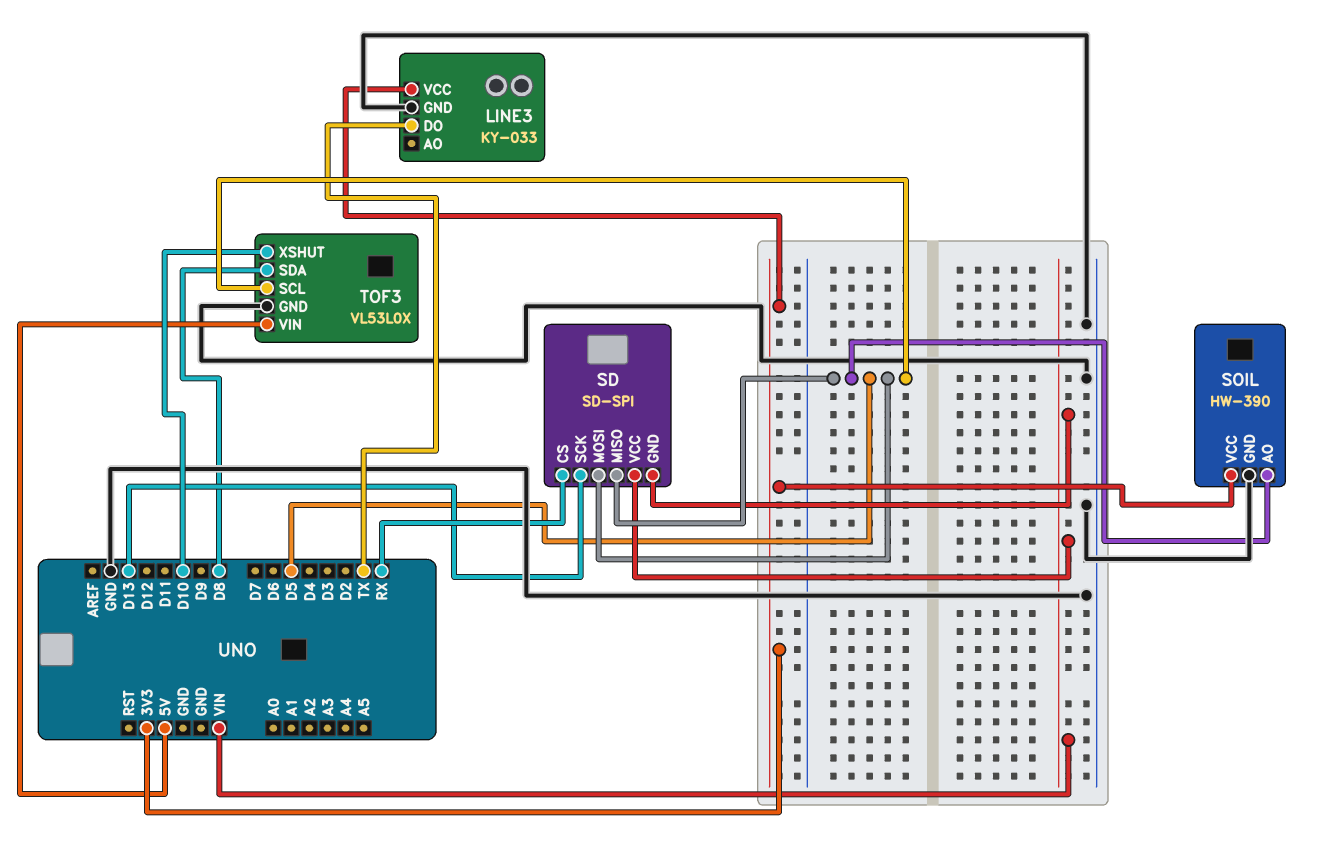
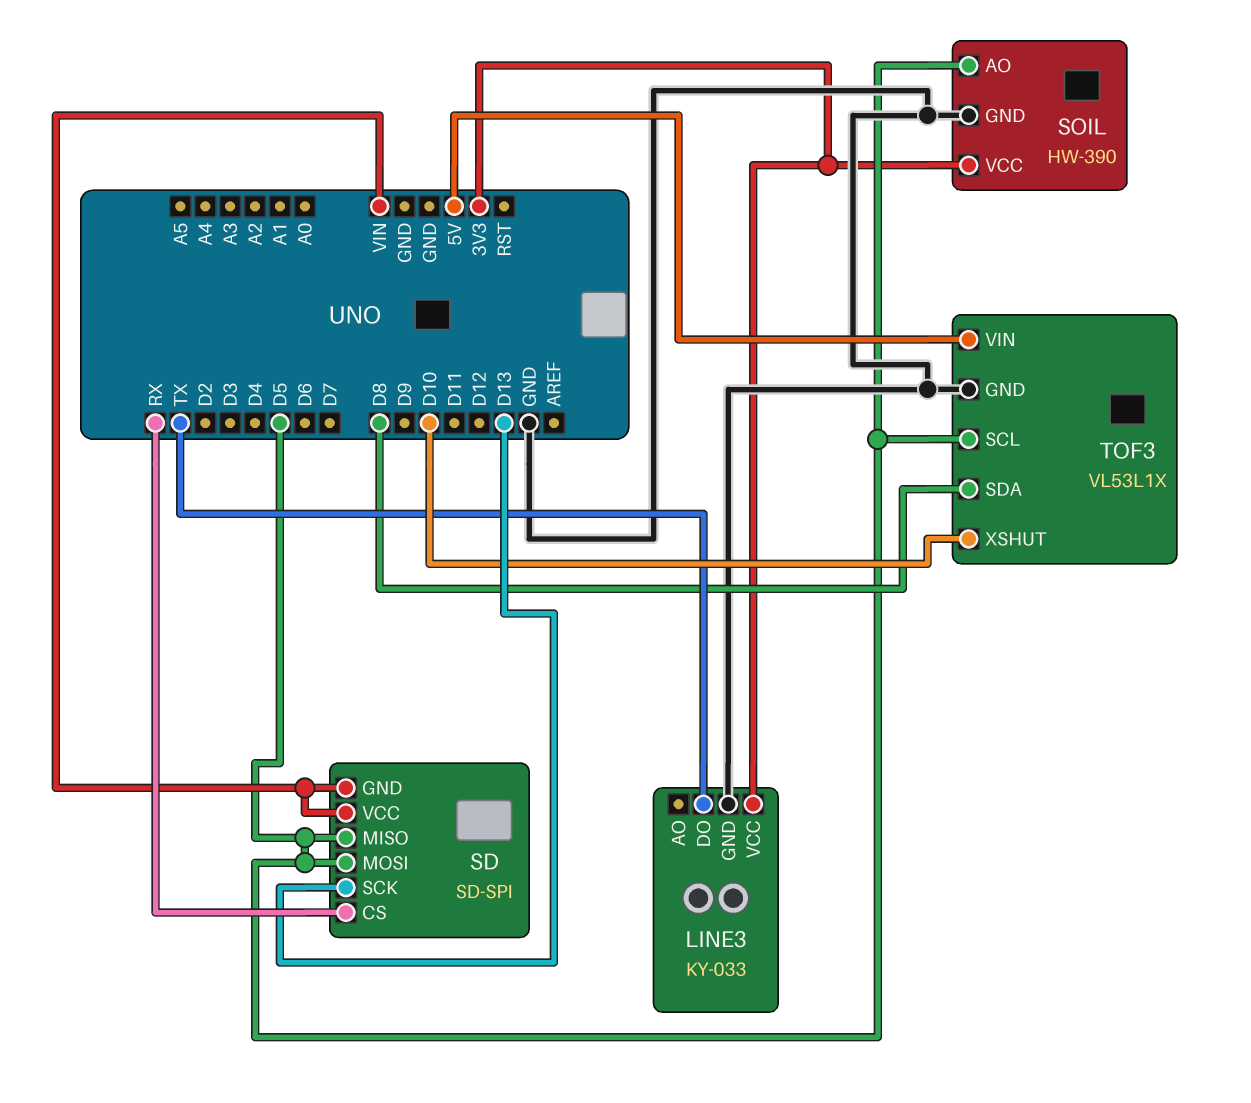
TOF3: VL53L0X -> VL53L1X

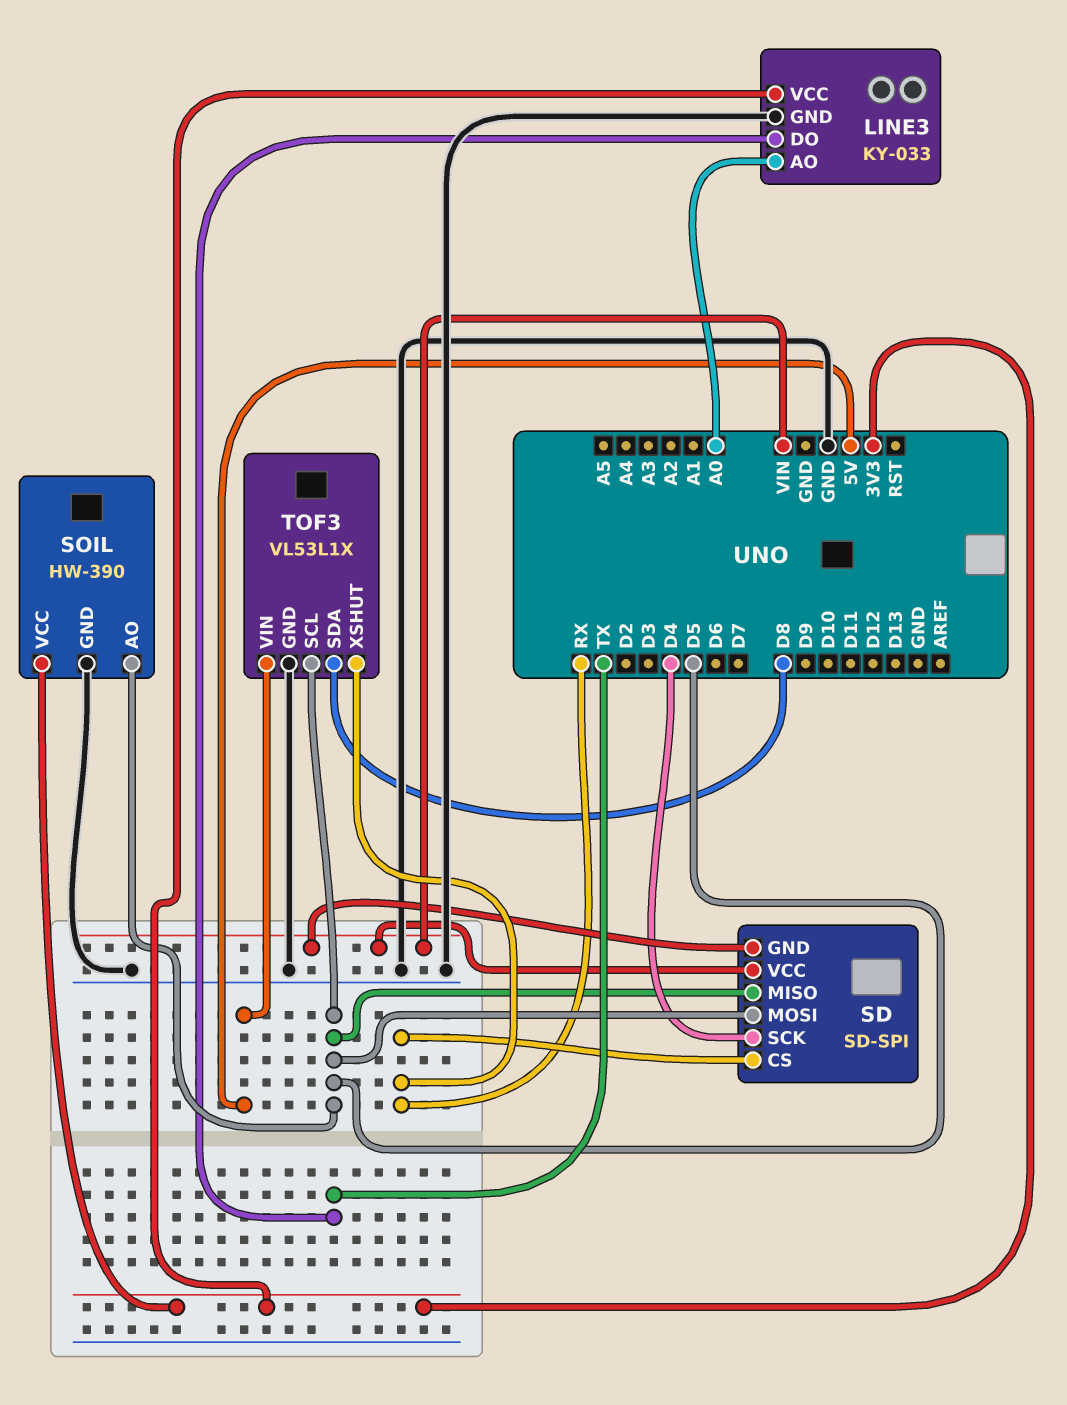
LINE3 pin AO: none -> A0
SD pin SCK: D13 -> D4
TOF3 pin XSHUT: D10 -> RX

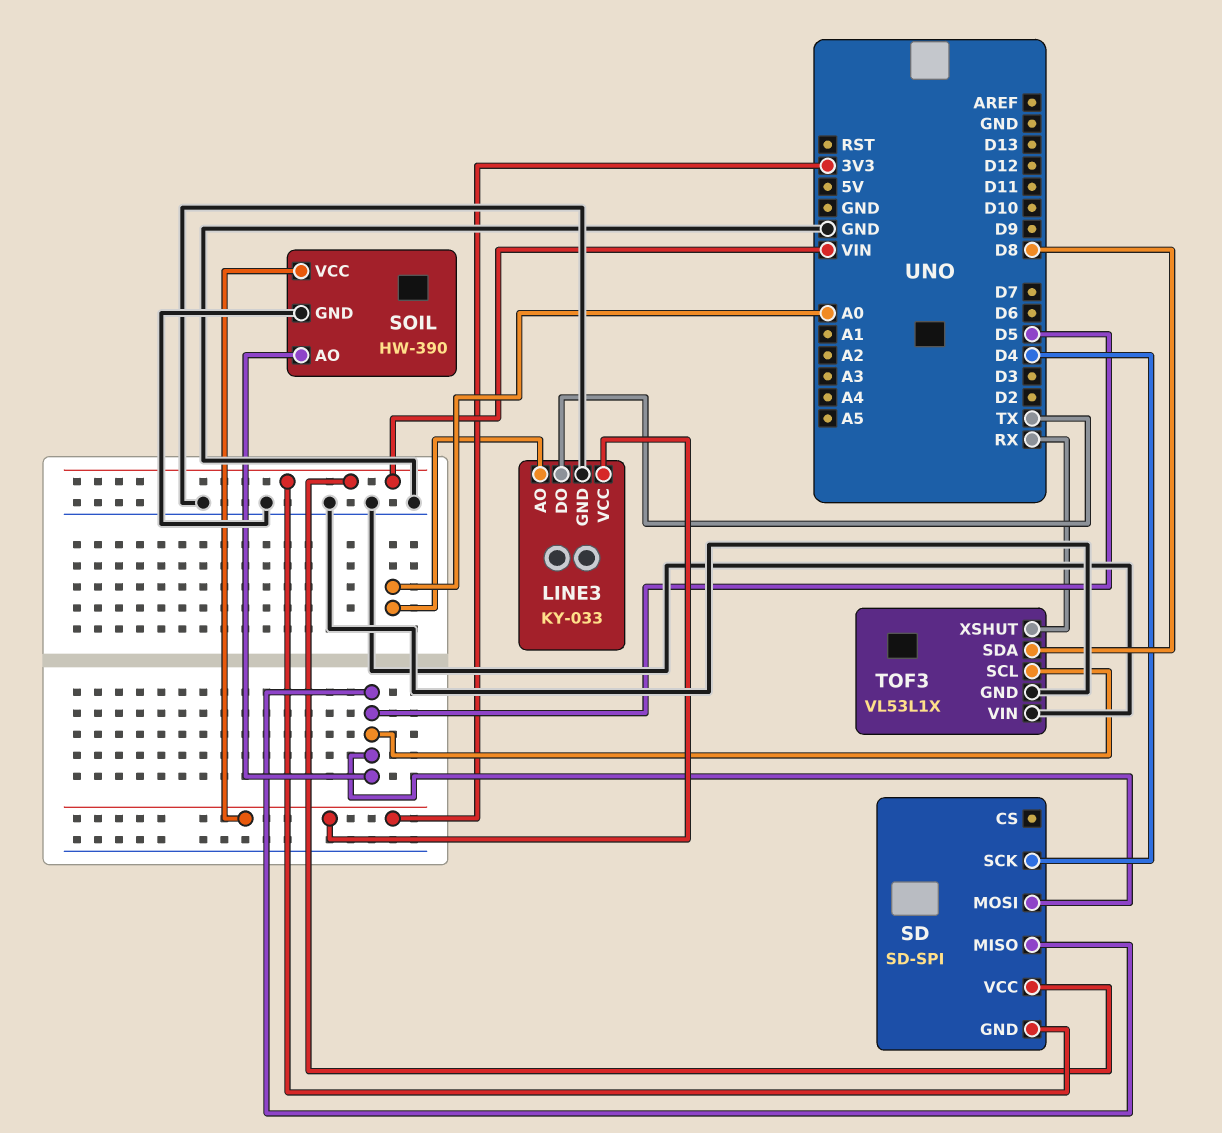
SD pin CS: RX -> none
TOF3 pin VIN: 5V -> GND

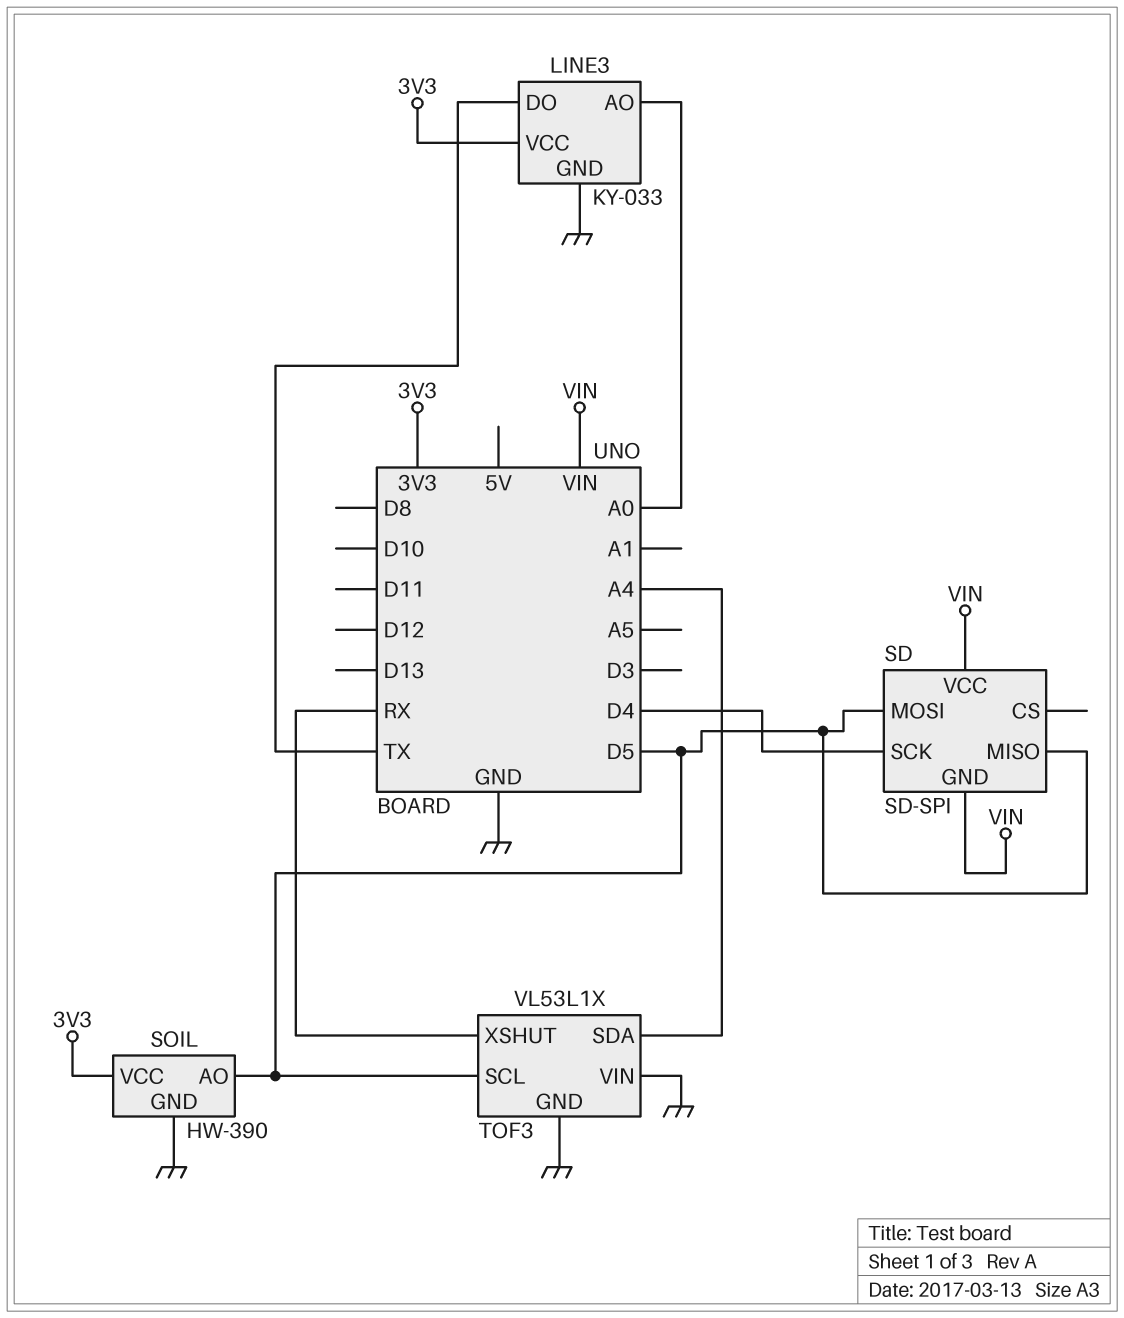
TOF3 pin SDA: D8 -> A4

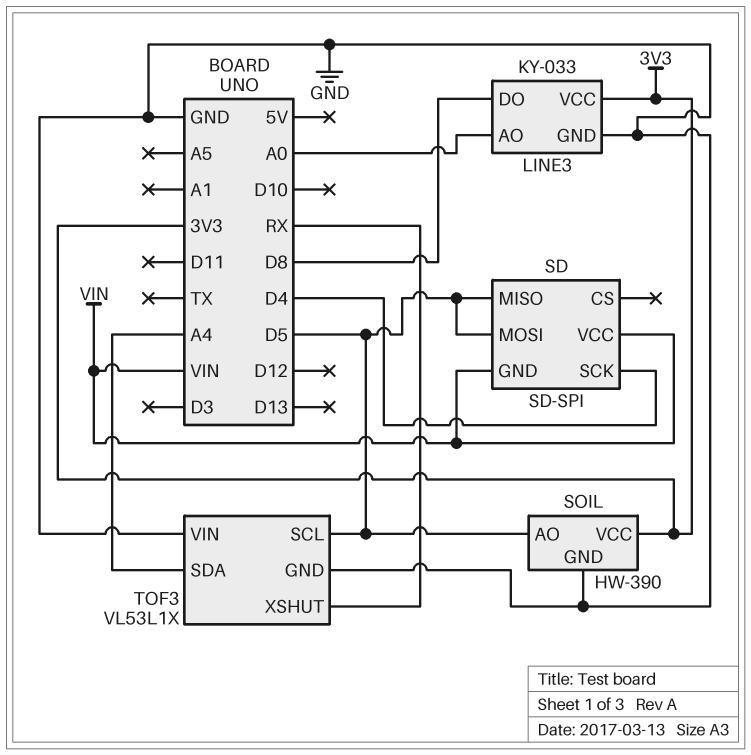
LINE3 pin DO: TX -> D8

